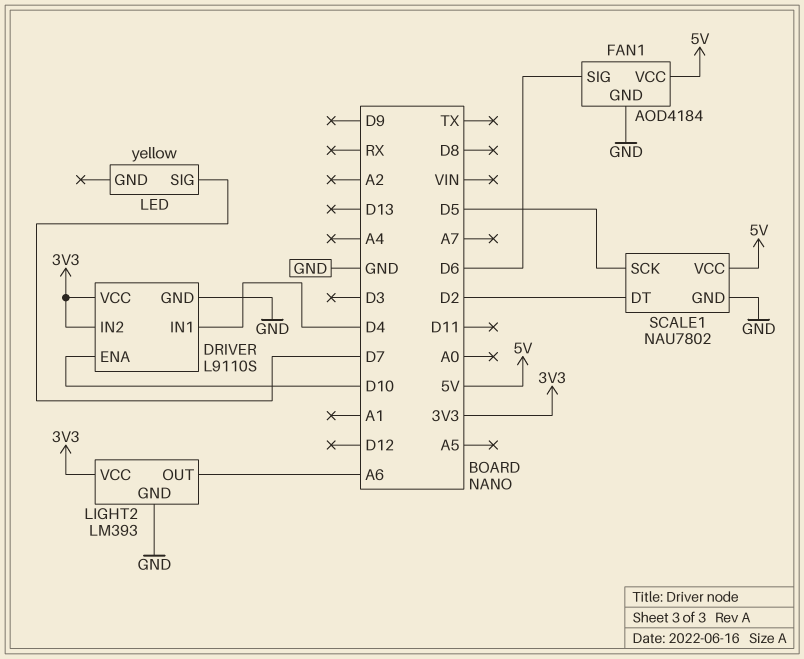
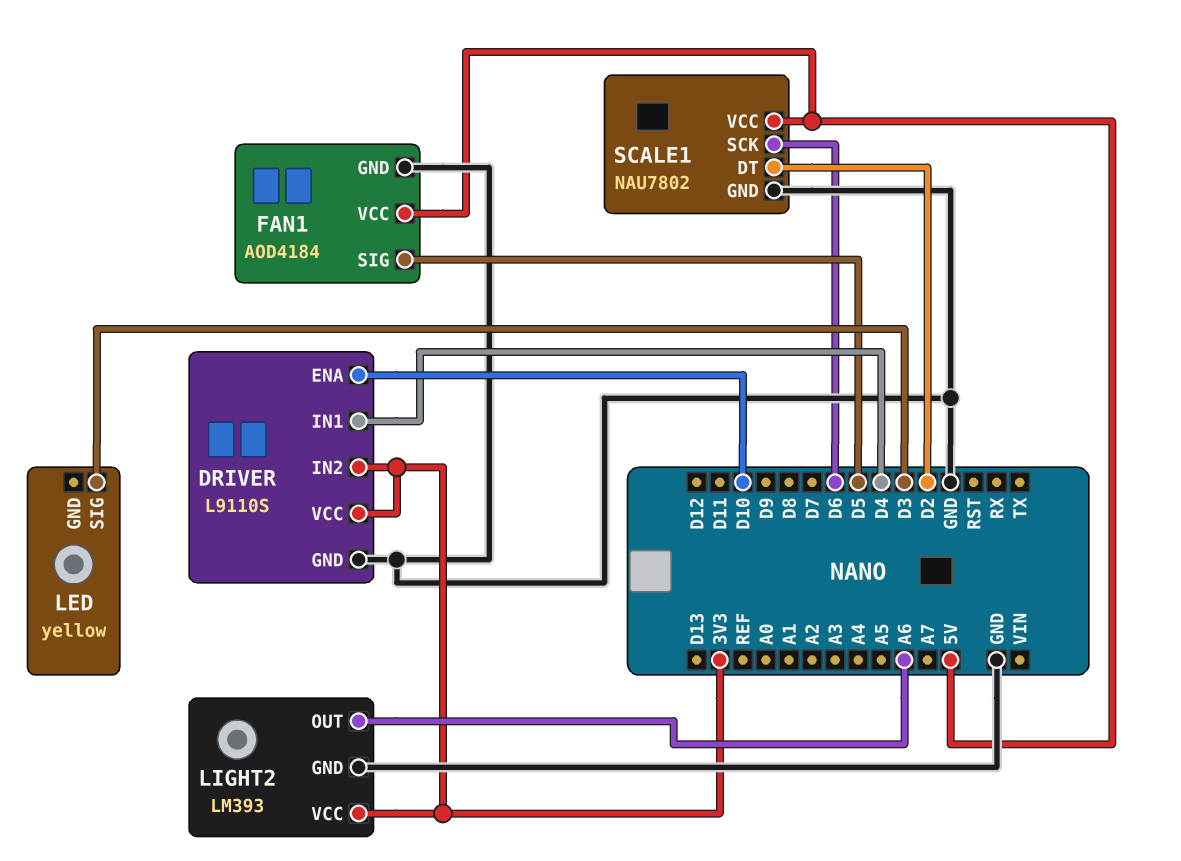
FAN1 pin SIG: D6 -> D5
LED pin SIG: D7 -> D3
SCALE1 pin SCK: D5 -> D6

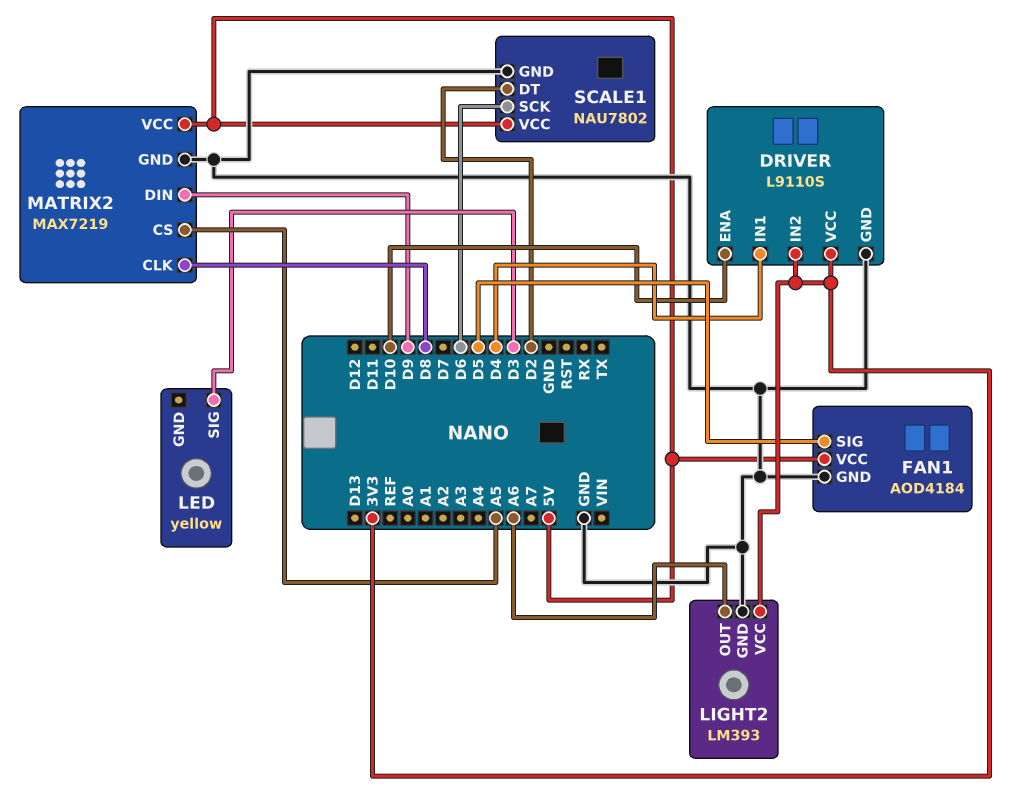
MATRIX2: none -> MAX7219
MATRIX2 pin CLK: none -> D8
MATRIX2 pin CS: none -> A5
MATRIX2 pin DIN: none -> D9
MATRIX2 pin GND: none -> GND
MATRIX2 pin VCC: none -> 5V

